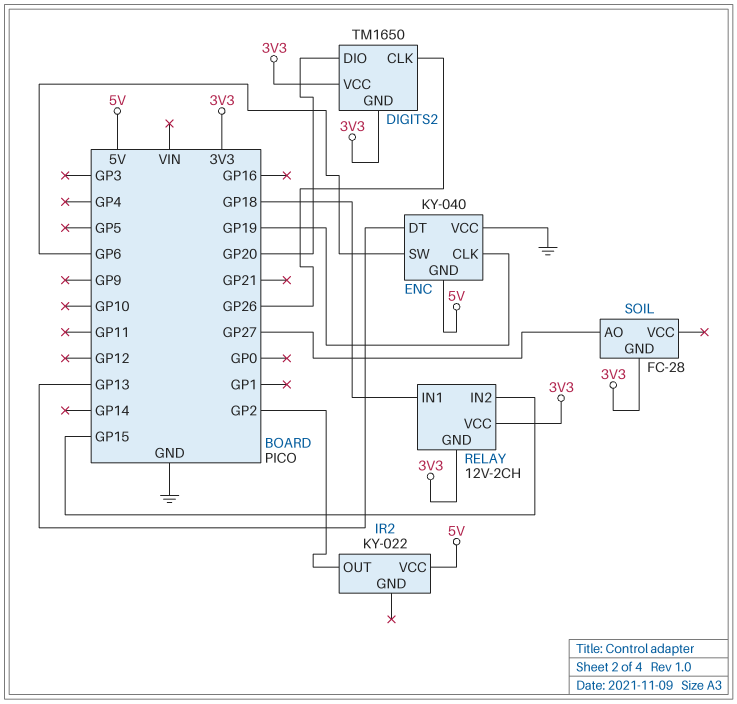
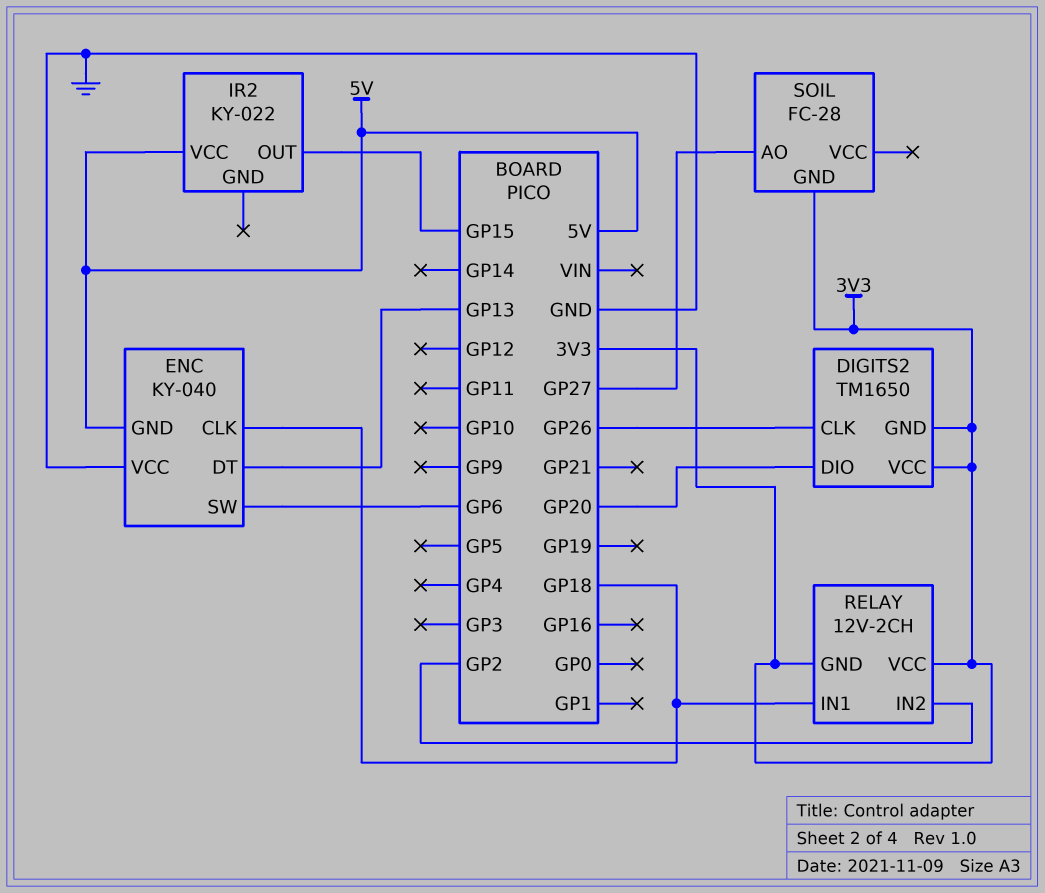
ENC pin CLK: GP19 -> GP18
IR2 pin OUT: GP2 -> GP15
RELAY pin IN2: GP15 -> GP2

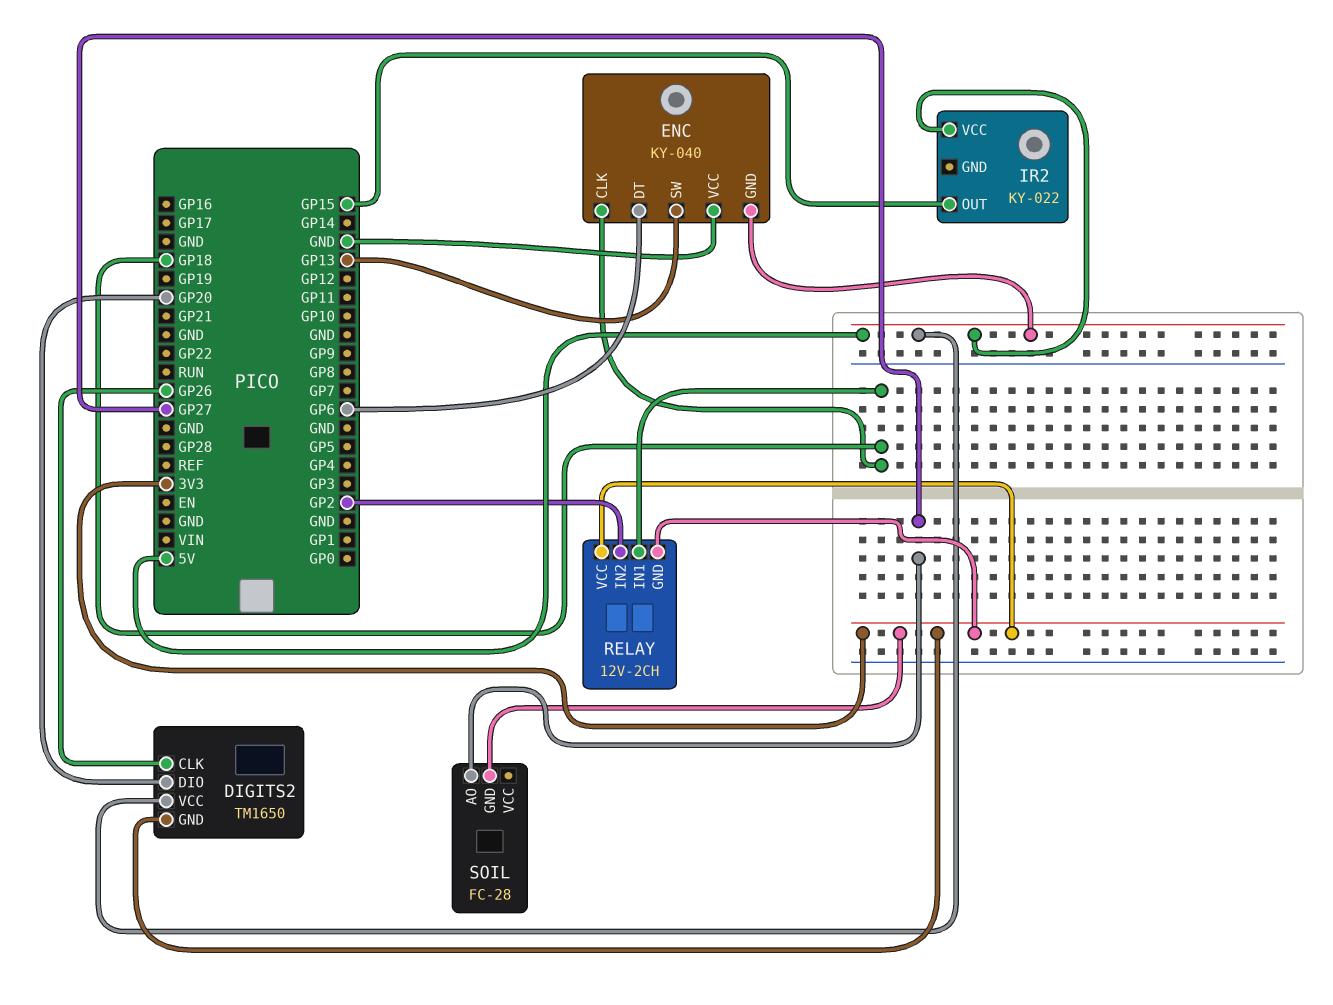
DIGITS2 pin VCC: 3V3 -> 5V
ENC pin DT: GP13 -> GP6
ENC pin SW: GP6 -> GP13

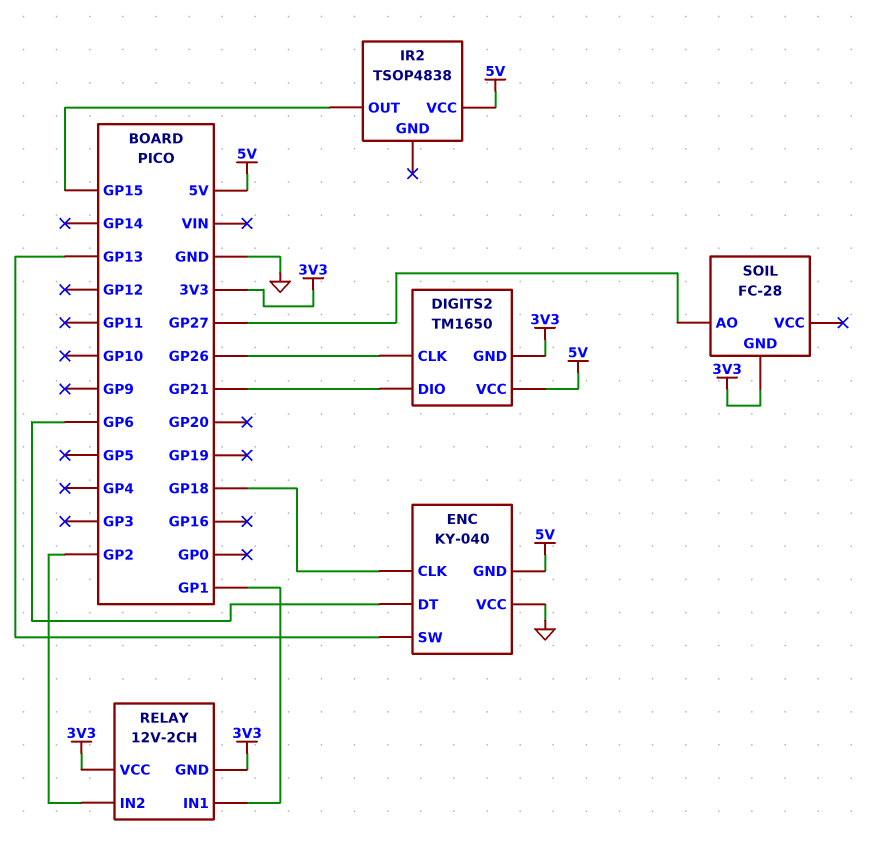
DIGITS2 pin DIO: GP20 -> GP21
IR2: KY-022 -> TSOP4838
RELAY pin IN1: GP18 -> GP1

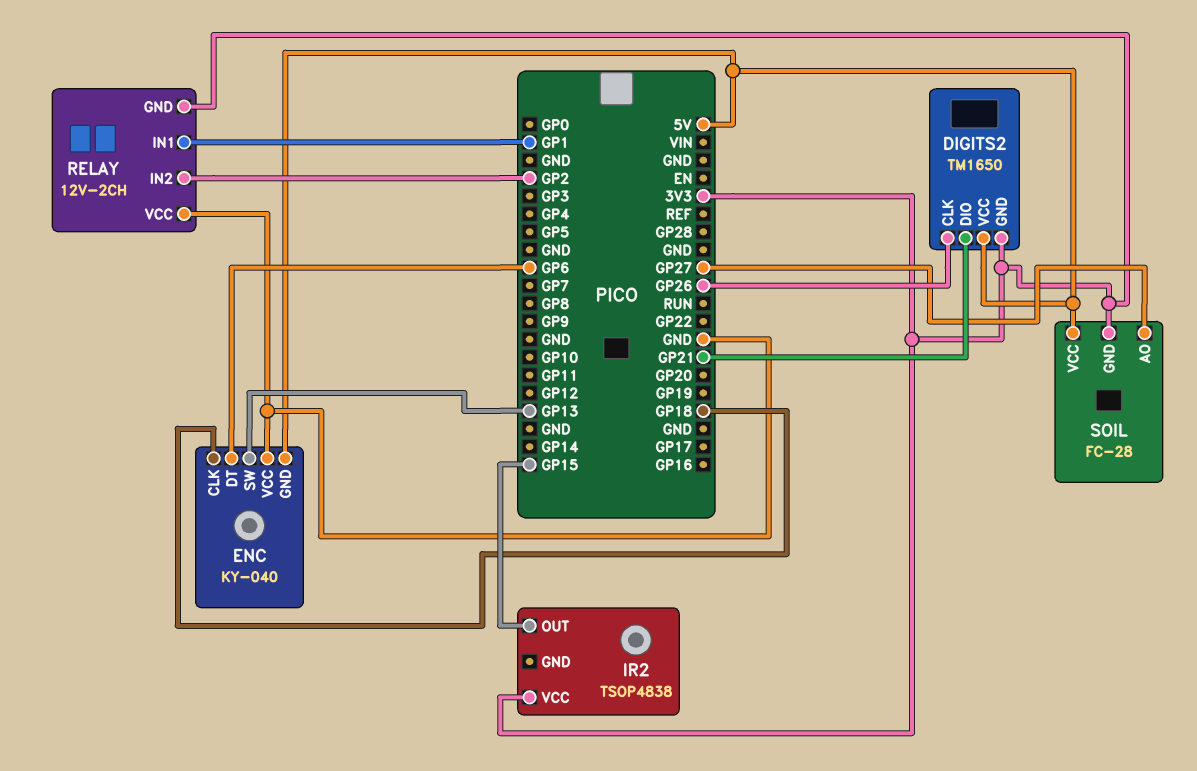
IR2 pin VCC: 5V -> 3V3
RELAY pin VCC: 3V3 -> GND
SOIL pin VCC: none -> 5V

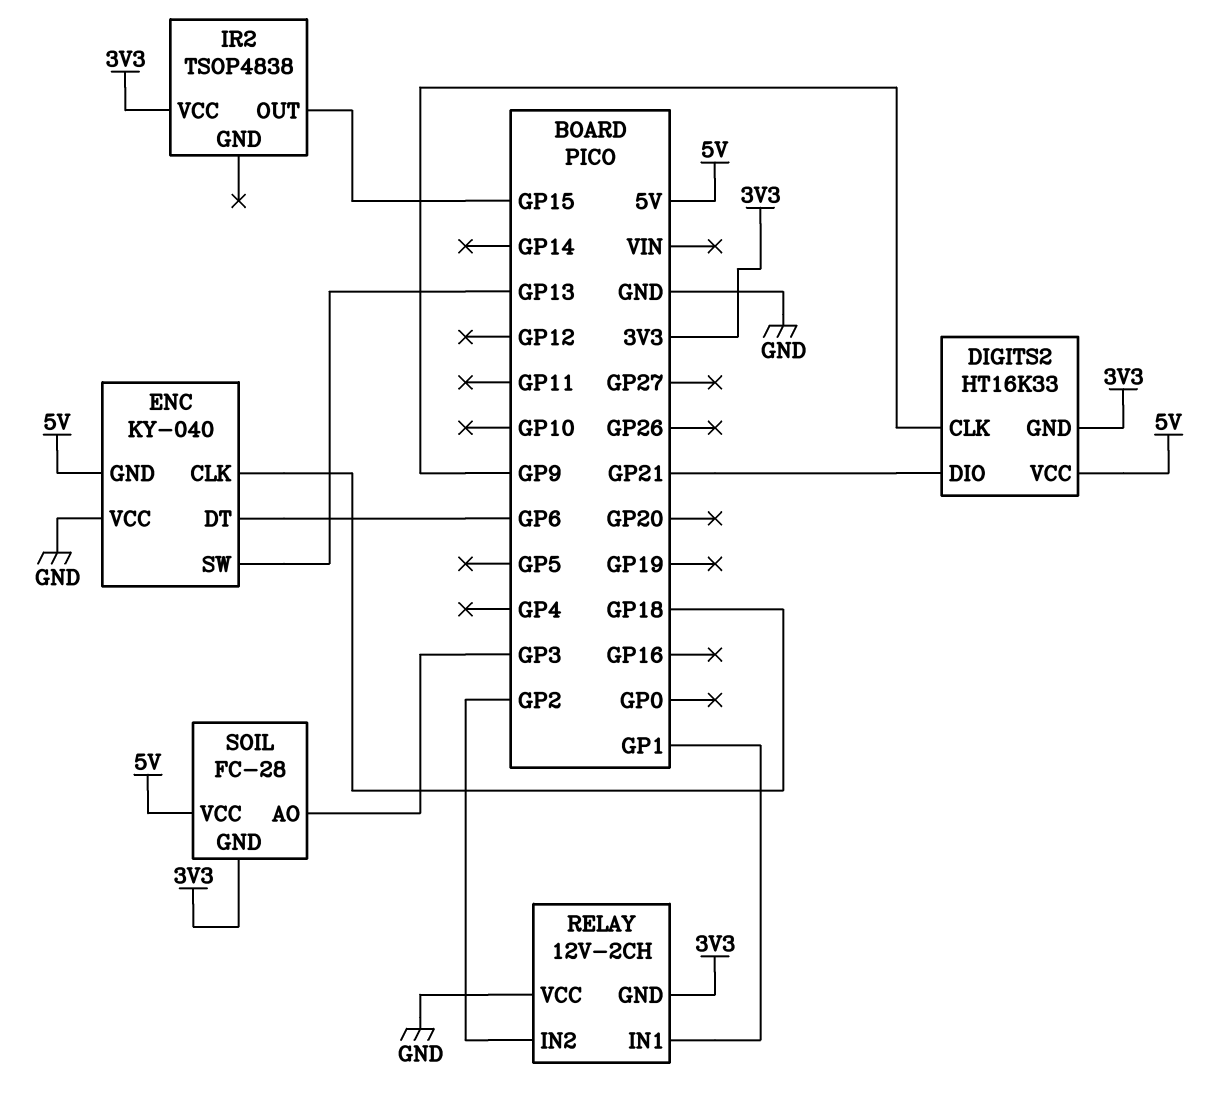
DIGITS2: TM1650 -> HT16K33
DIGITS2 pin CLK: GP26 -> GP9
SOIL pin AO: GP27 -> GP3

